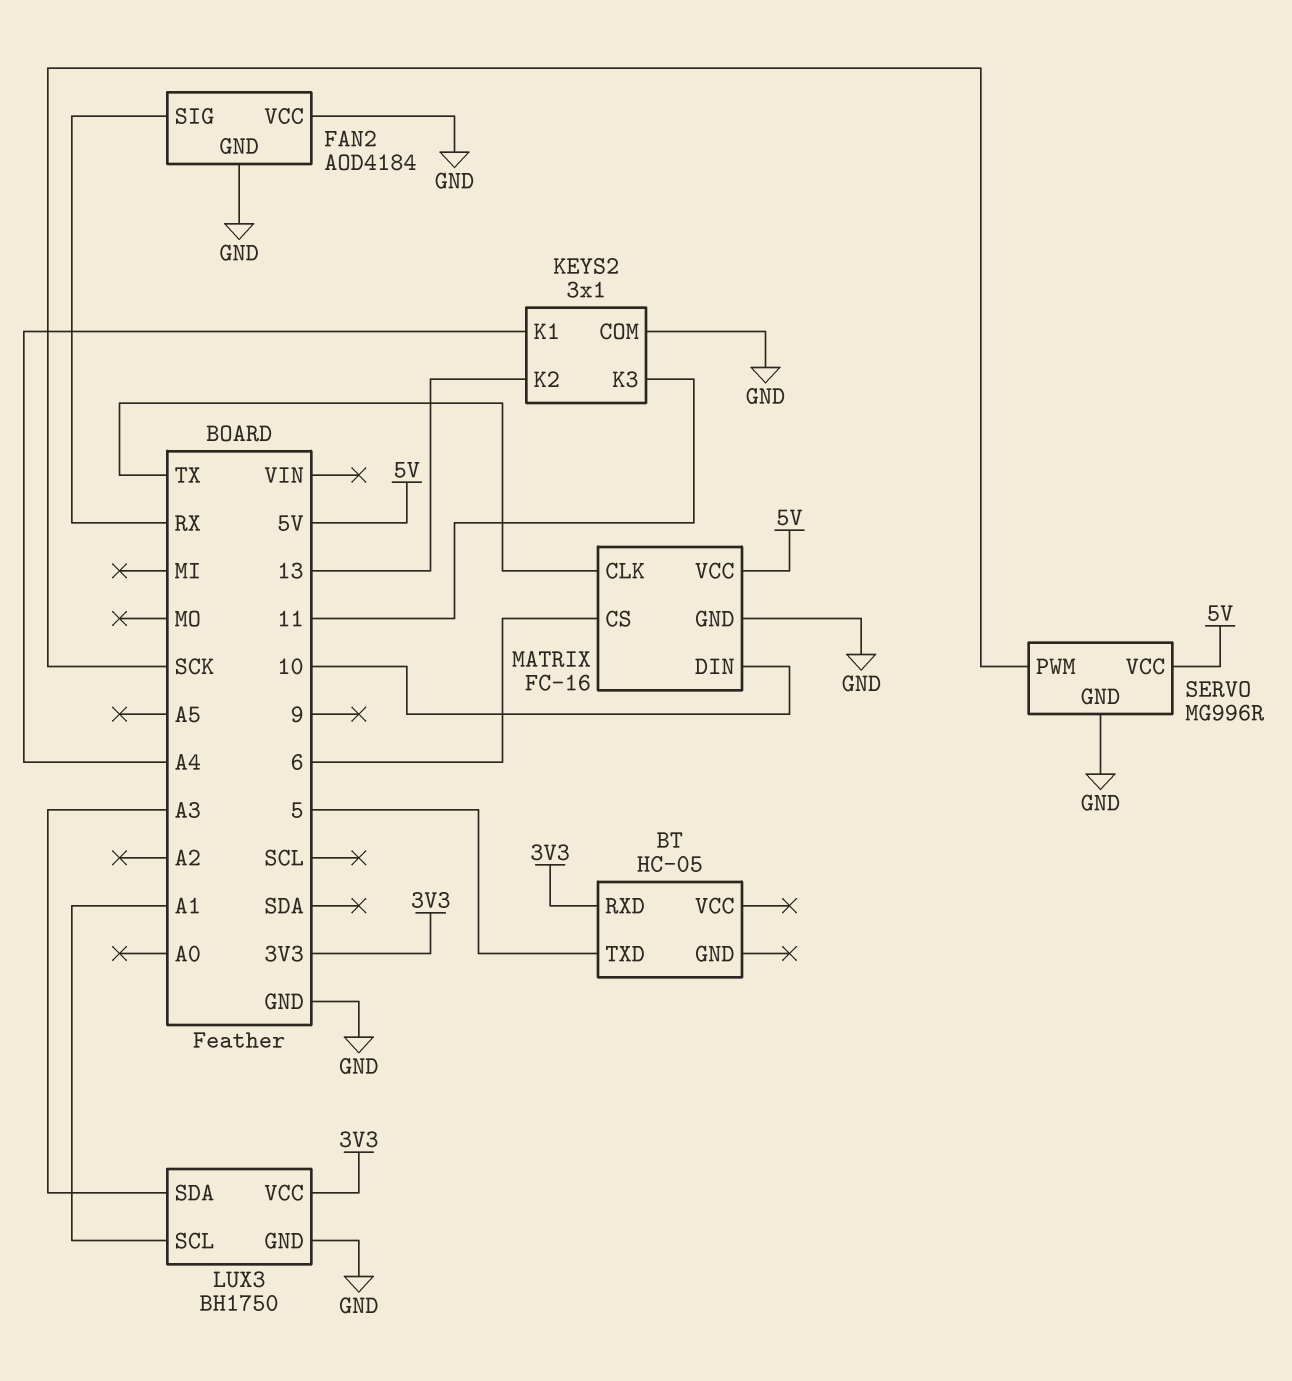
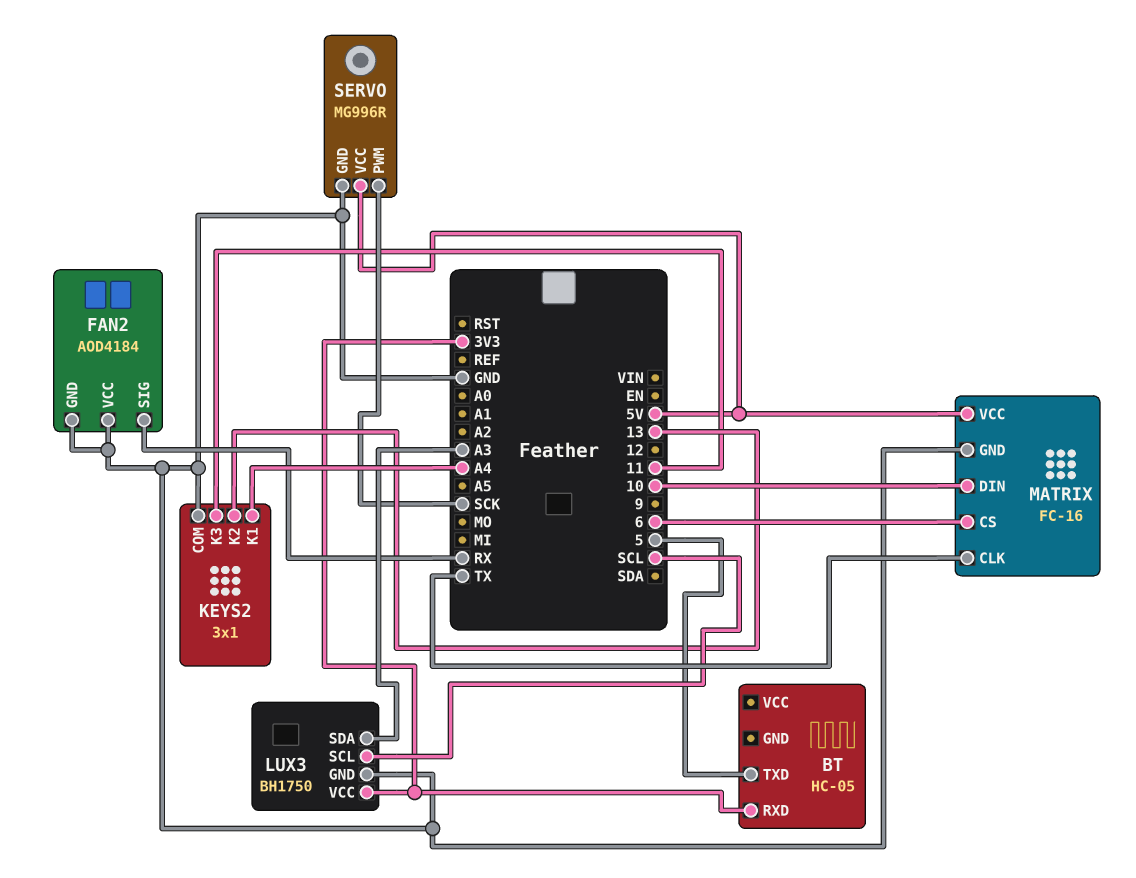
LUX3 pin SCL: A1 -> SCL

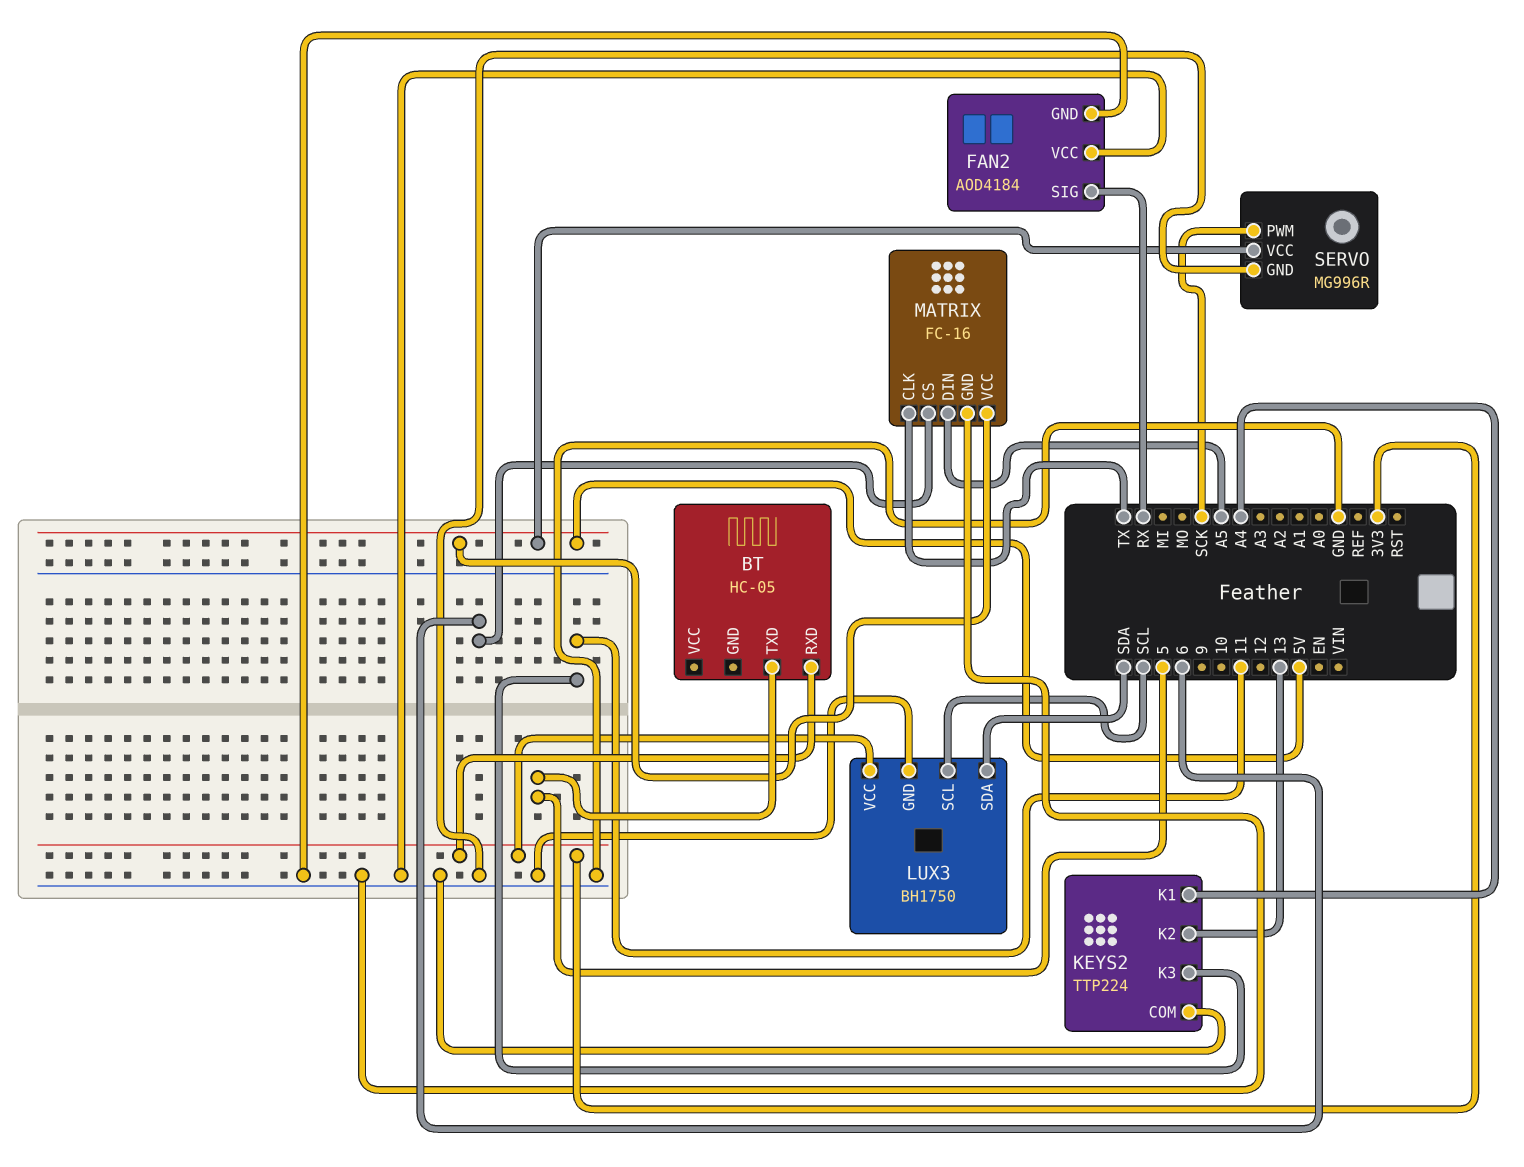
KEYS2: 3x1 -> TTP224
LUX3 pin SDA: A3 -> SDA
MATRIX pin DIN: 10 -> A5

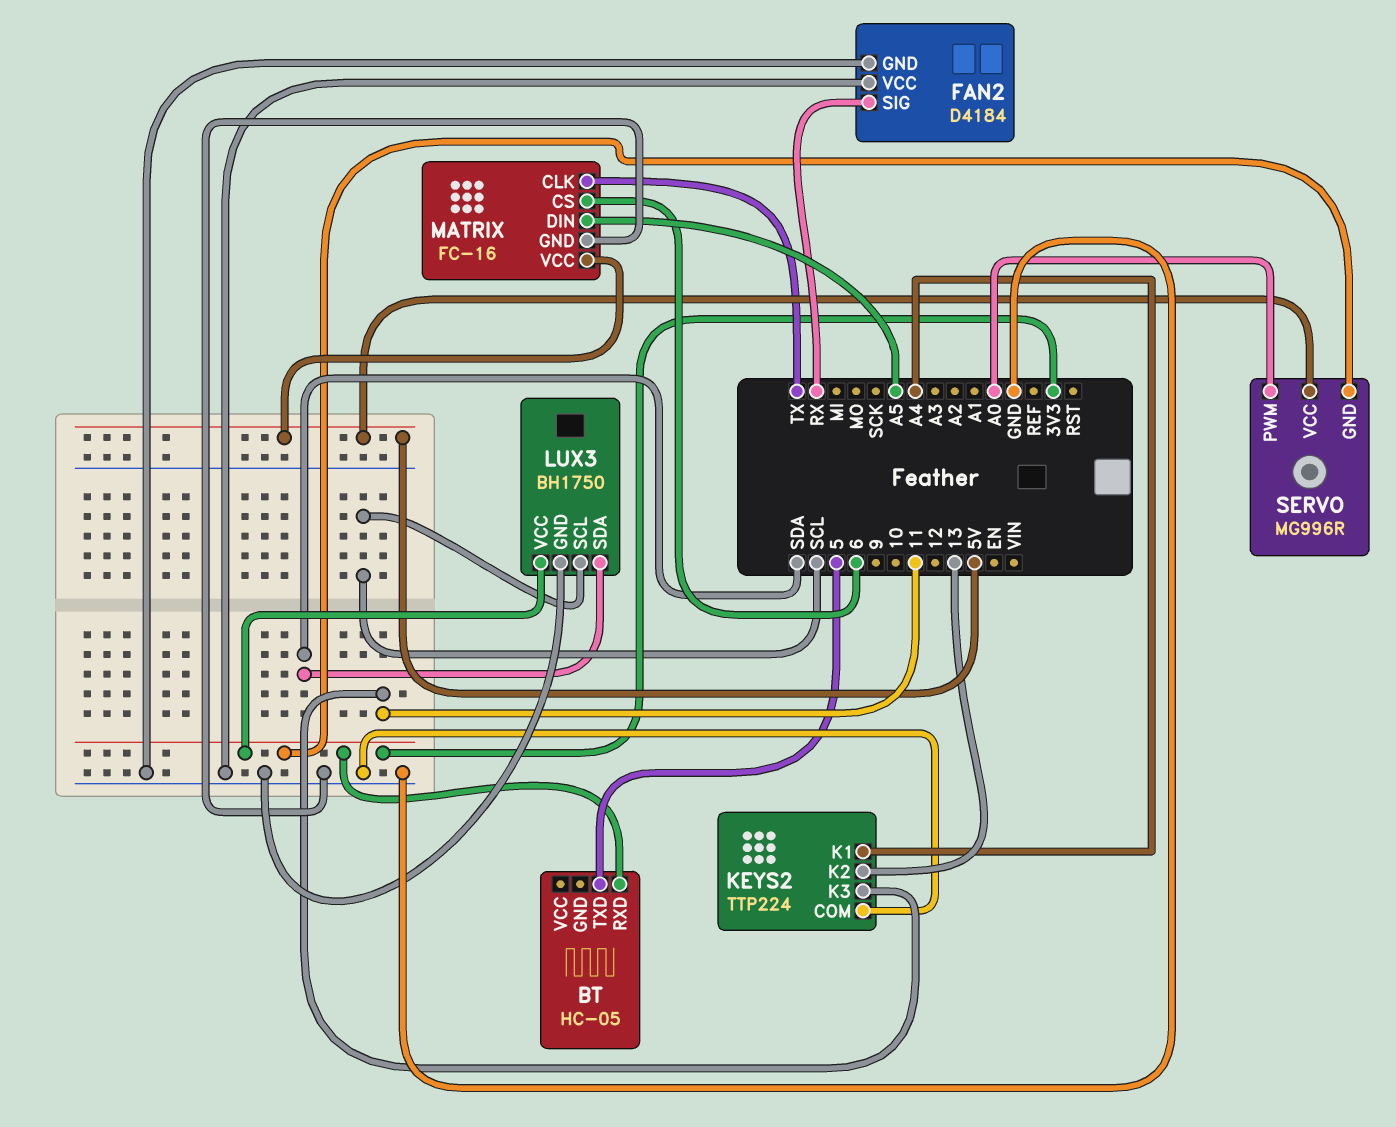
FAN2: AOD4184 -> D4184
SERVO pin GND: GND -> 3V3
SERVO pin PWM: SCK -> A0

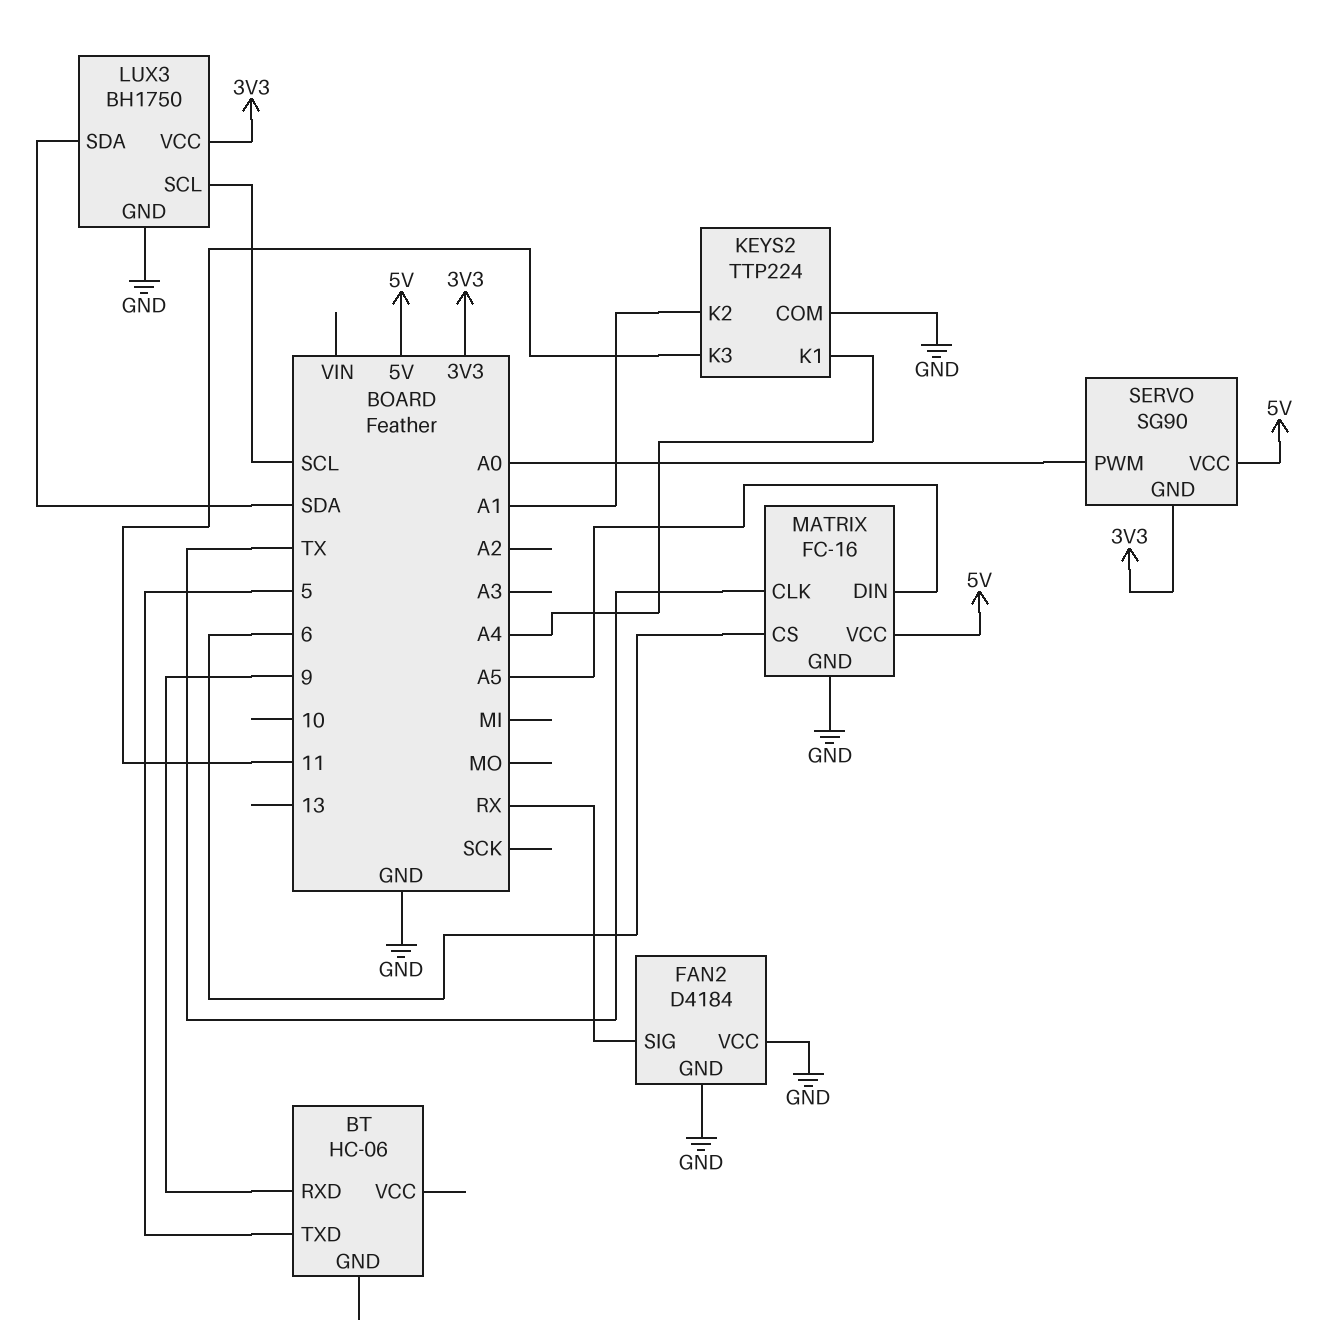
BT: HC-05 -> HC-06
BT pin RXD: 3V3 -> 9
KEYS2 pin K2: 13 -> A1
SERVO: MG996R -> SG90

